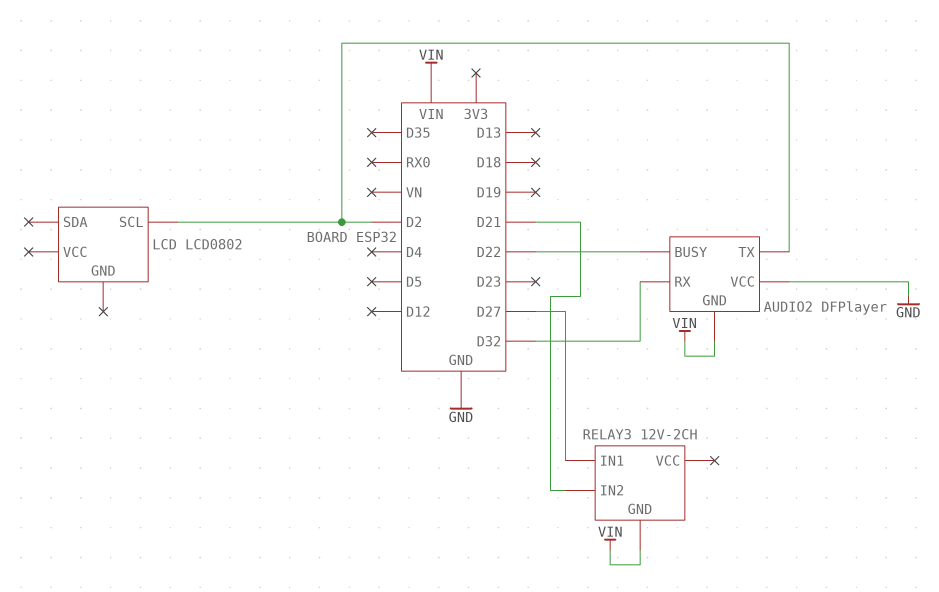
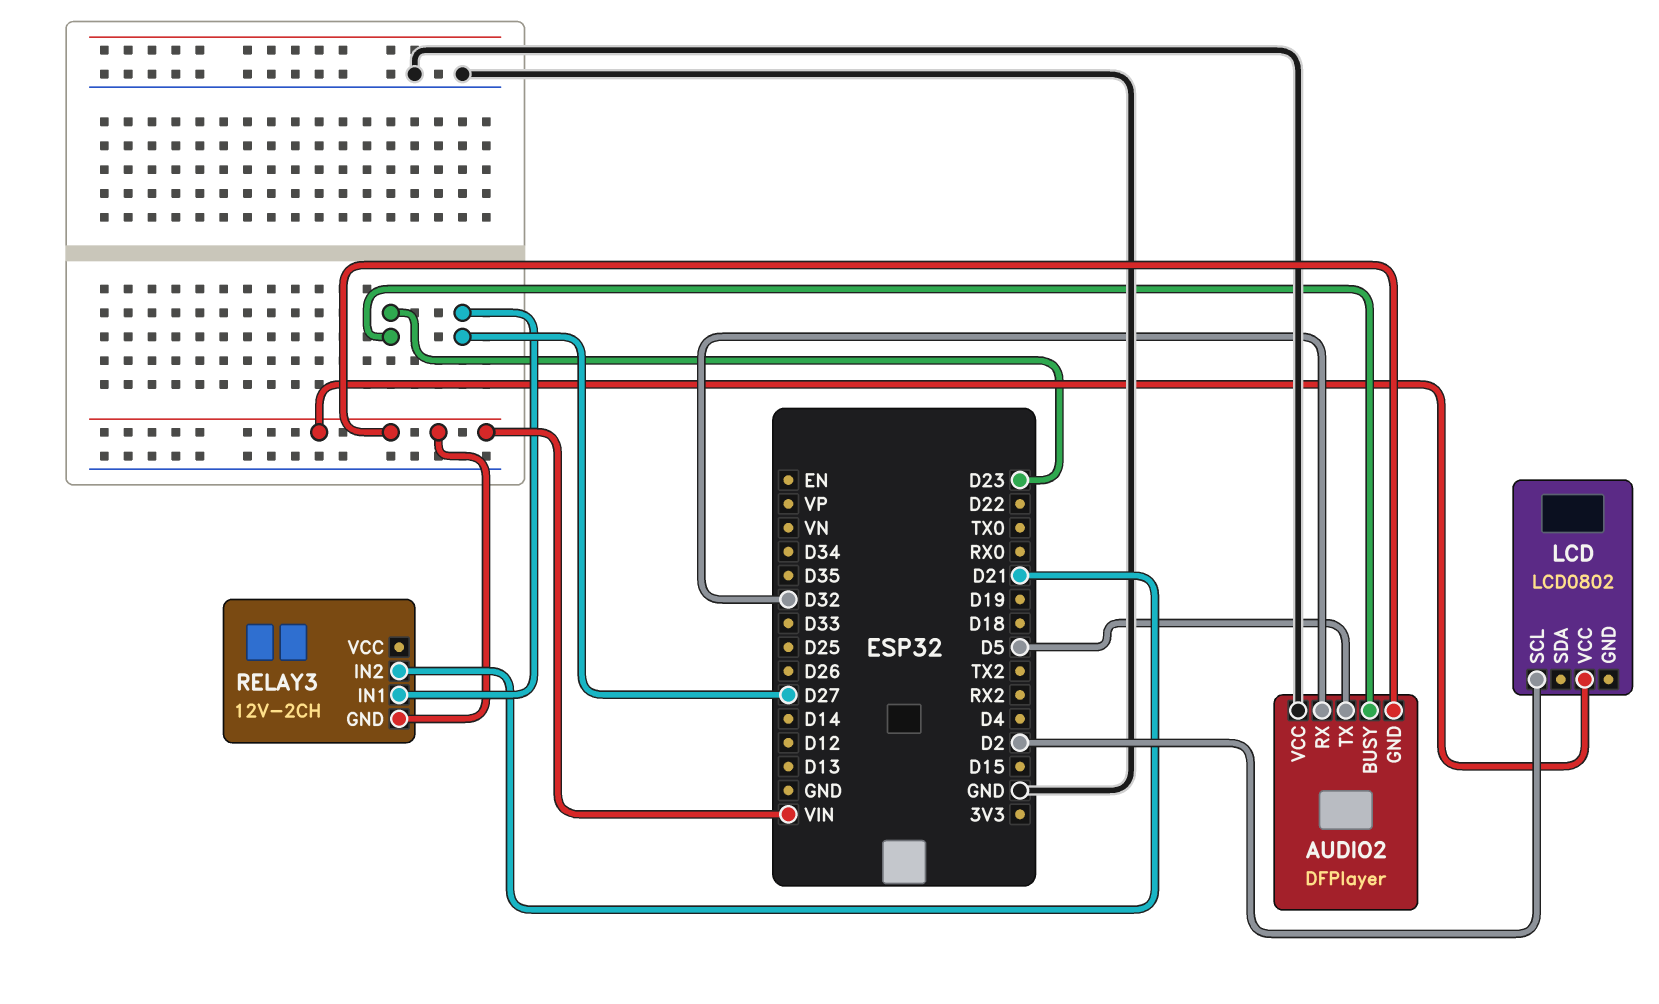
AUDIO2 pin BUSY: D22 -> D23
AUDIO2 pin TX: D2 -> D5
LCD pin VCC: none -> VIN

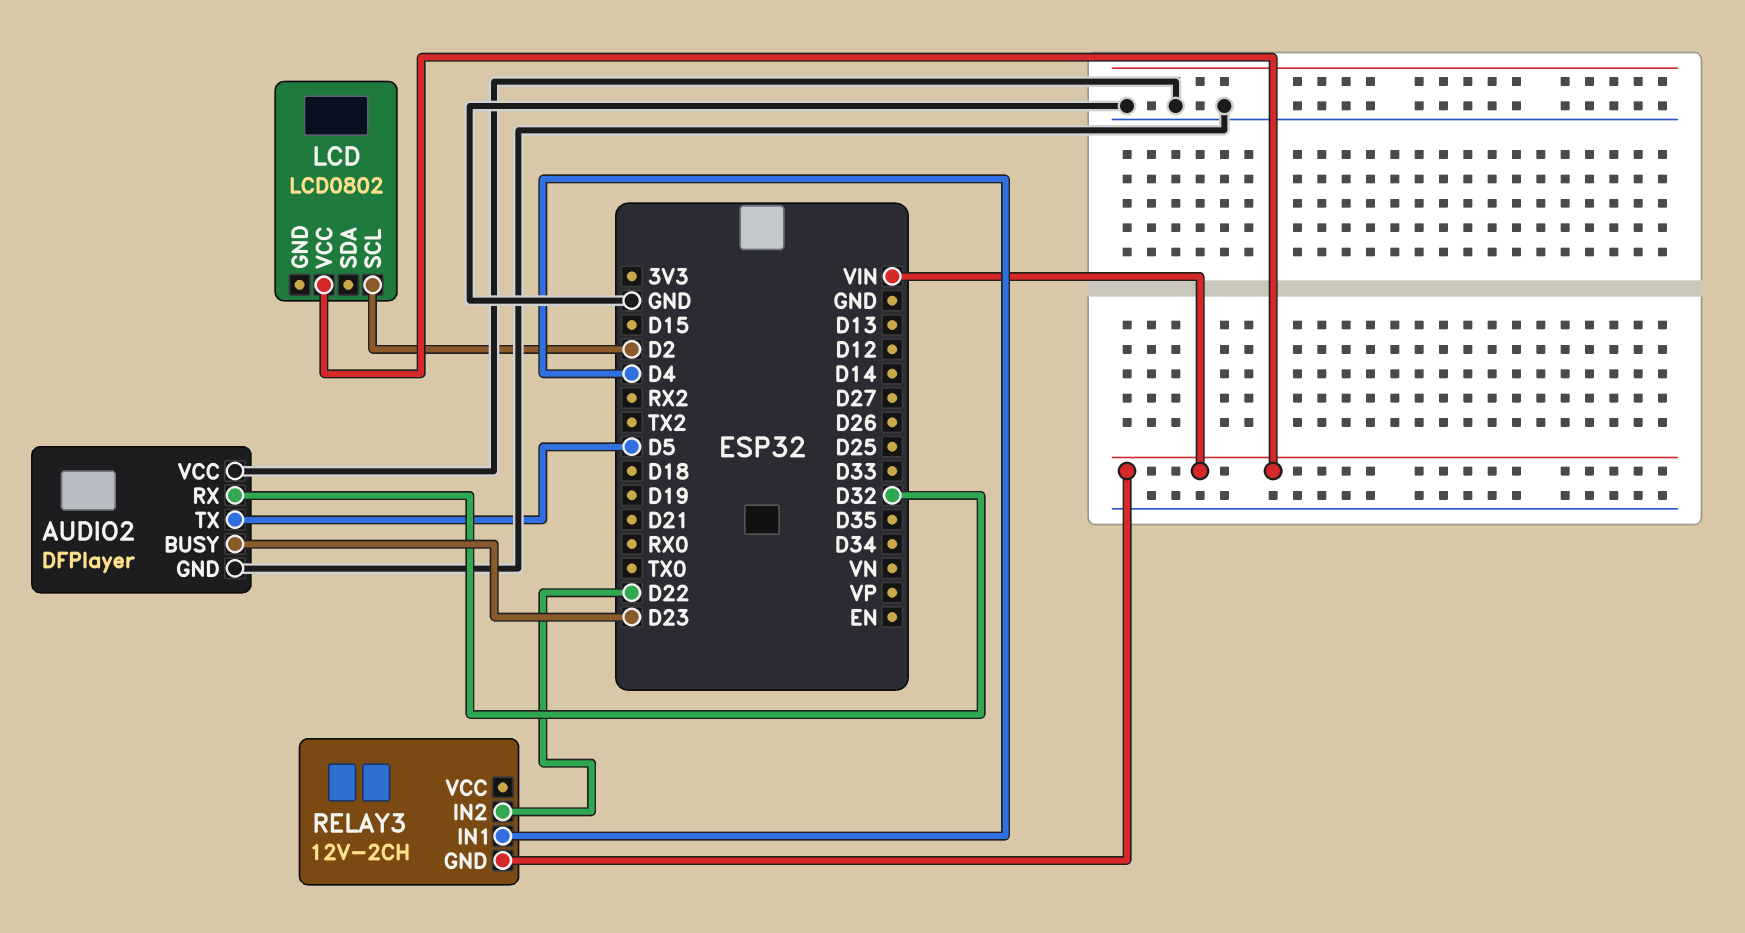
AUDIO2 pin GND: VIN -> GND
RELAY3 pin IN1: D27 -> D4
RELAY3 pin IN2: D21 -> D22

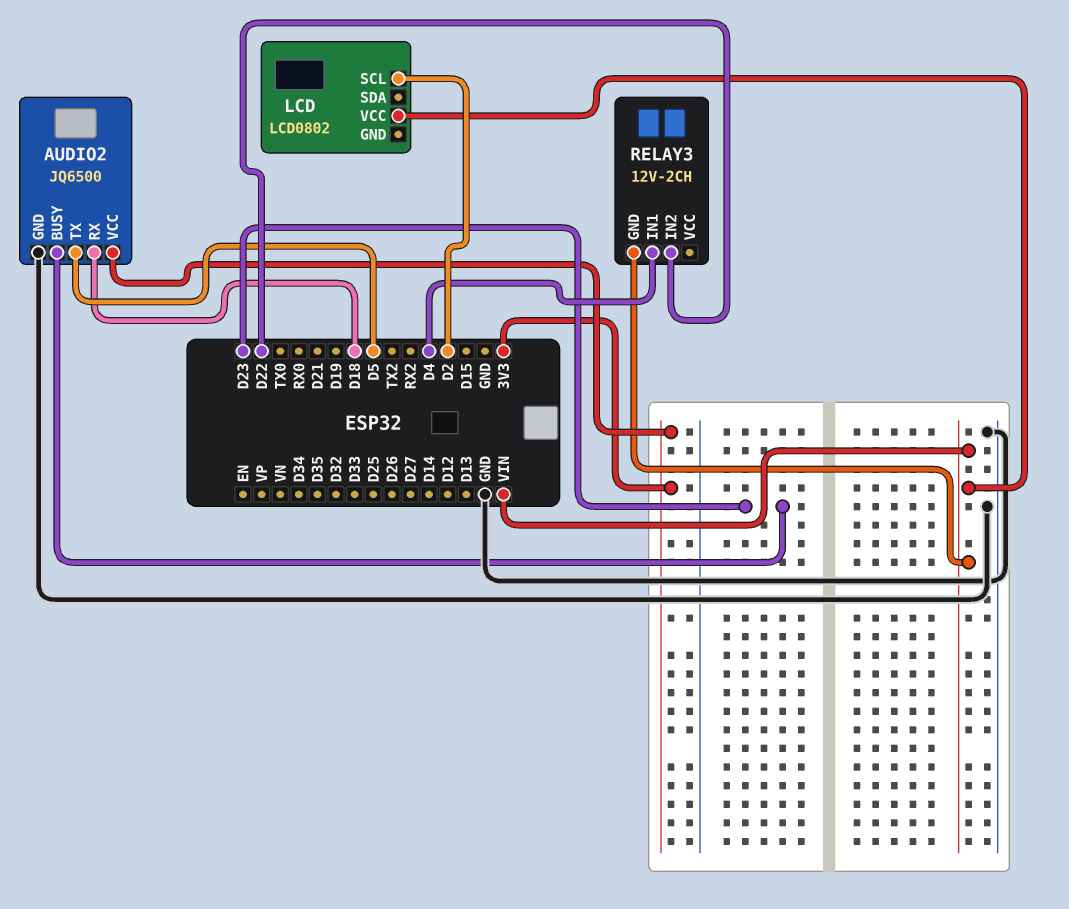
AUDIO2: DFPlayer -> JQ6500
AUDIO2 pin RX: D32 -> D18
AUDIO2 pin VCC: GND -> 3V3

